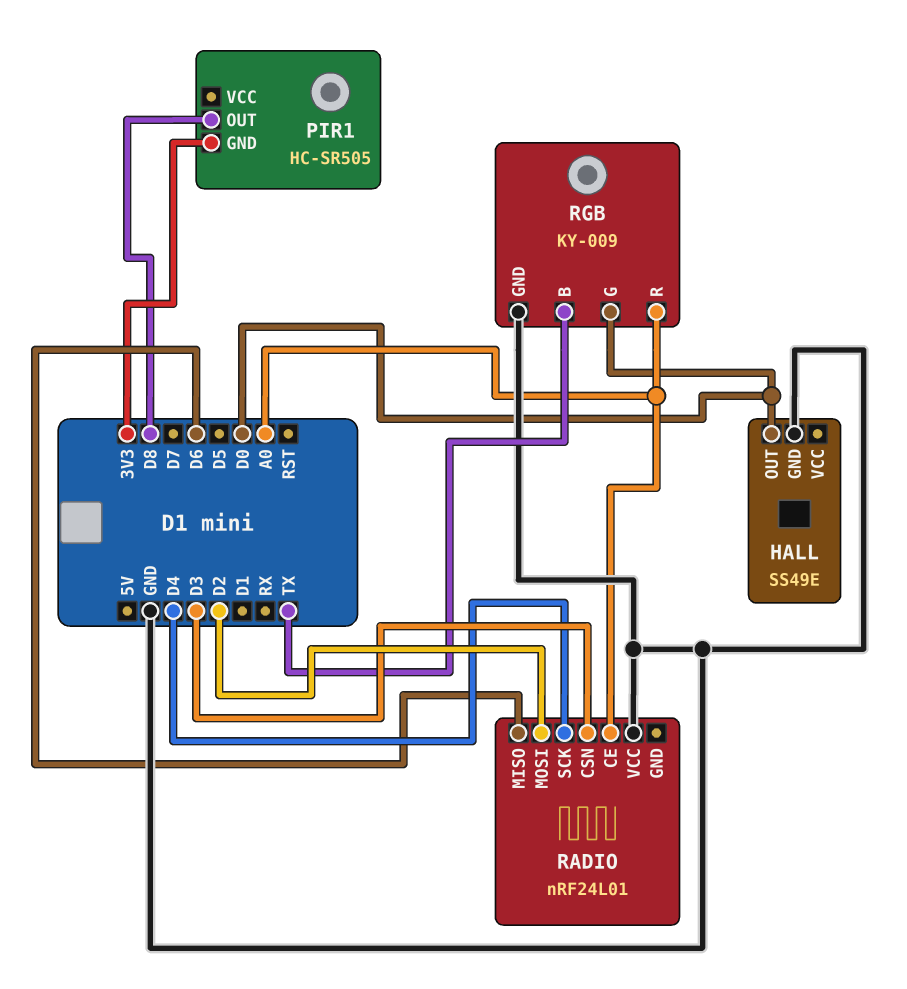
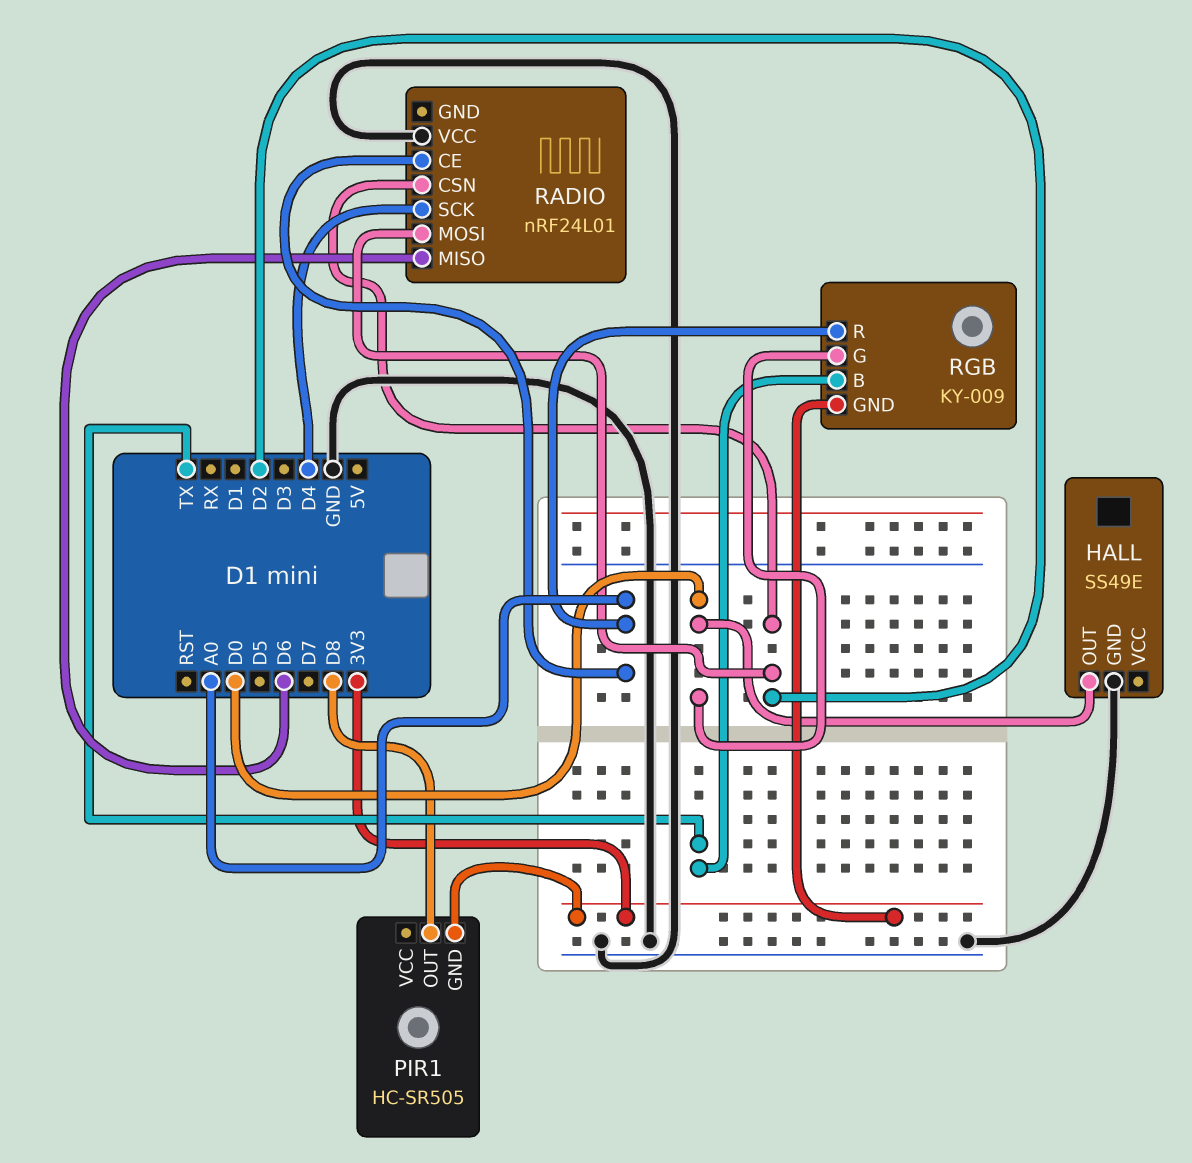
RADIO pin CSN: D3 -> D2
RGB pin GND: GND -> 3V3

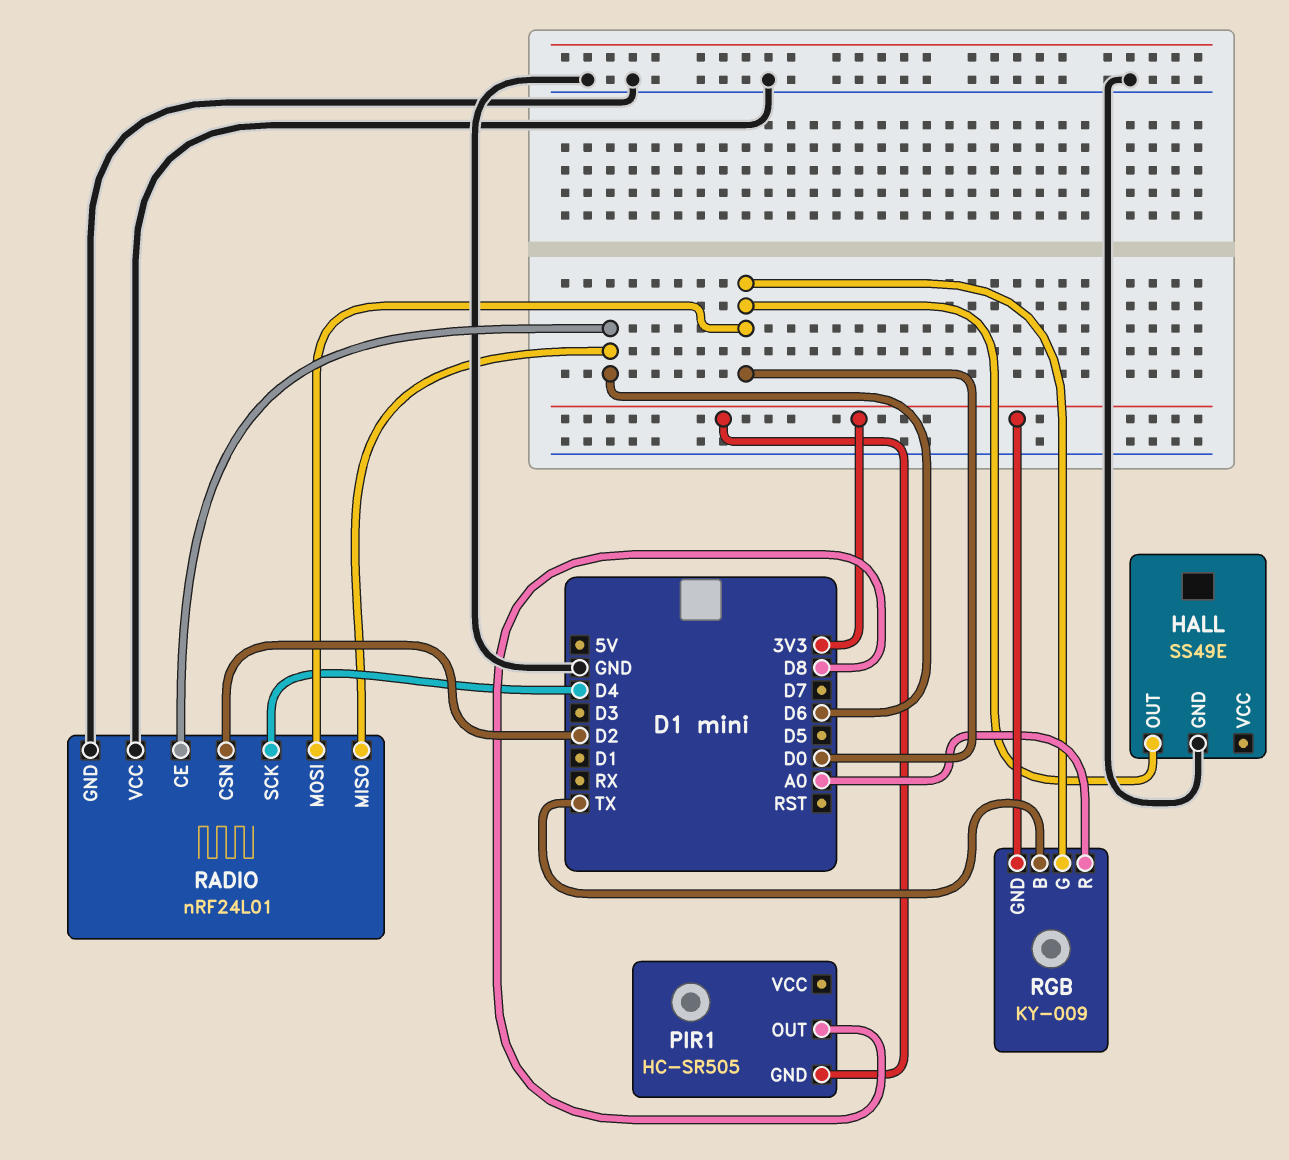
RADIO pin CE: A0 -> D6
RADIO pin GND: none -> GND
RADIO pin MOSI: D2 -> D0

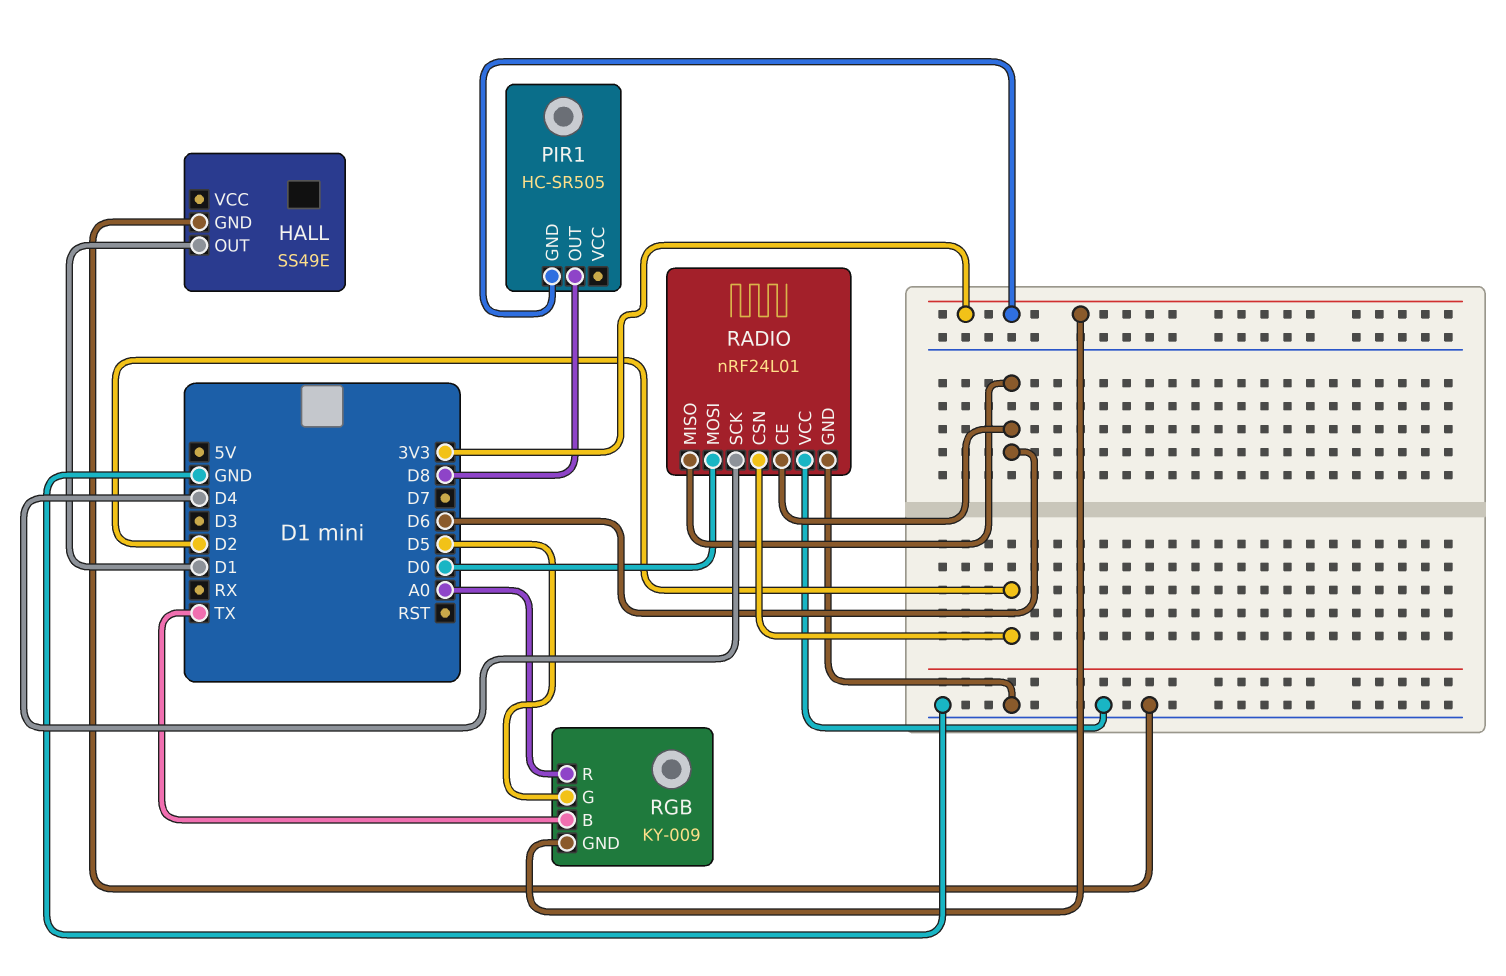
HALL pin OUT: D0 -> D1
RGB pin G: D0 -> D5

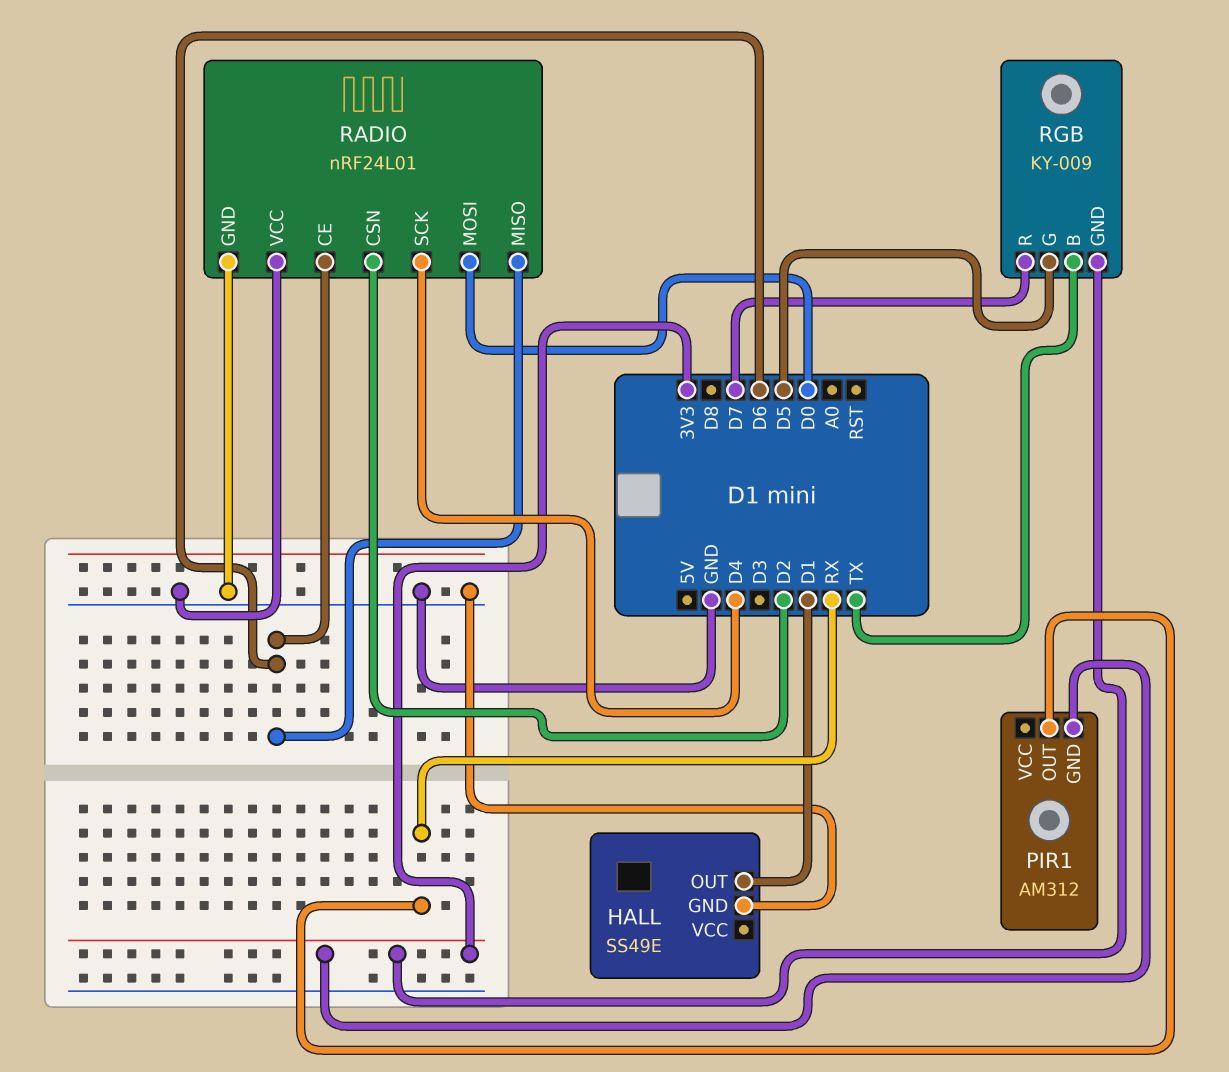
PIR1: HC-SR505 -> AM312
PIR1 pin OUT: D8 -> RX
RGB pin R: A0 -> D7

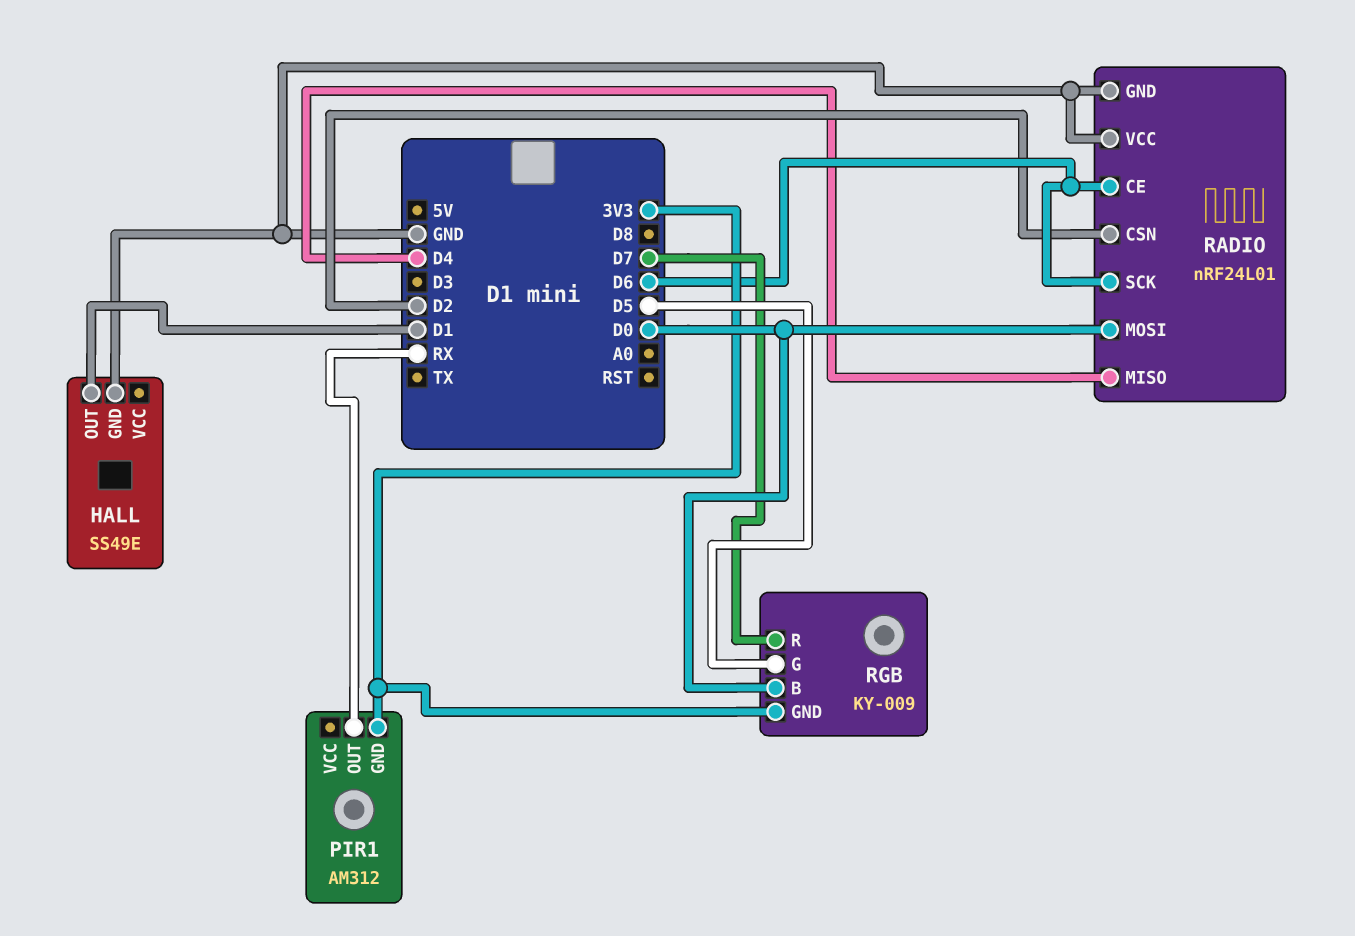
RADIO pin MISO: D6 -> D4
RADIO pin SCK: D4 -> D6
RGB pin B: TX -> D0

